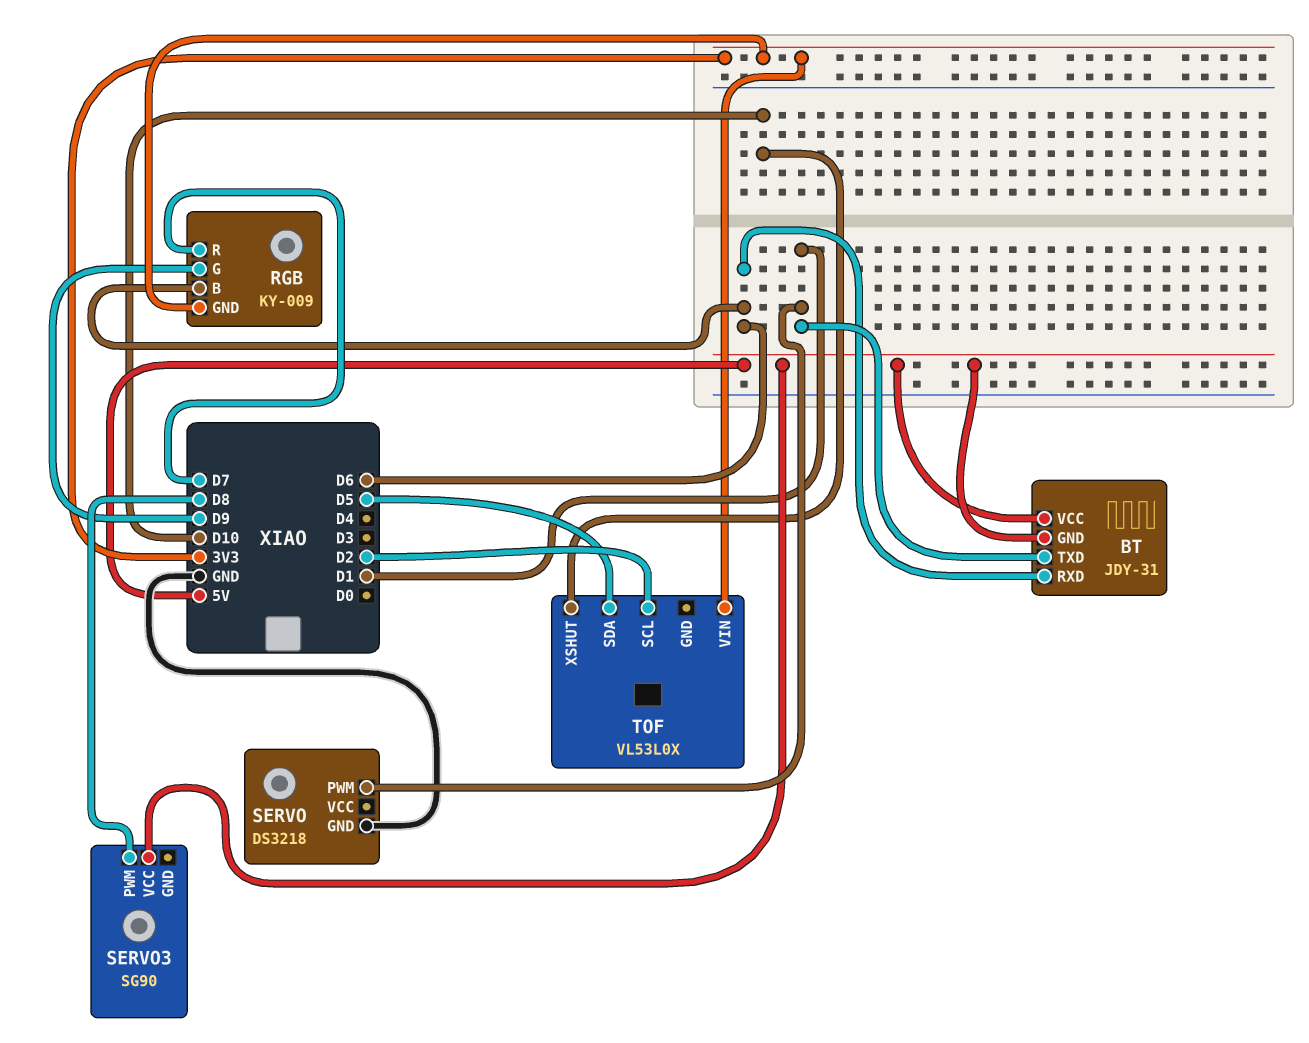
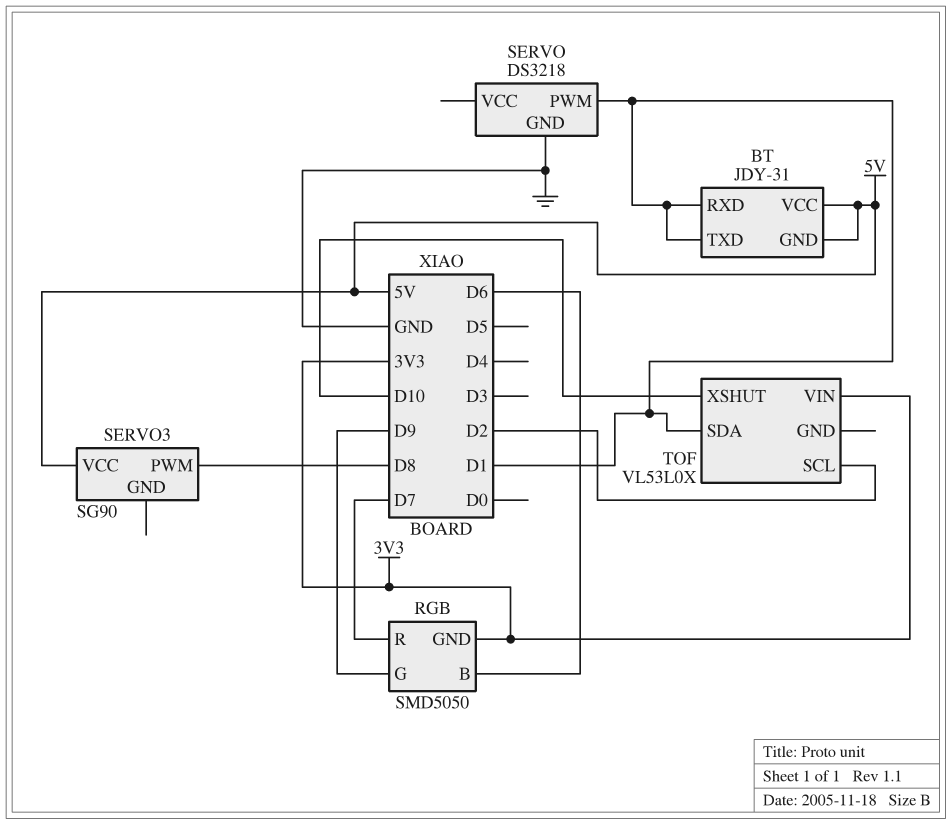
BT pin RXD: D6 -> D1
RGB: KY-009 -> SMD5050
TOF pin SDA: D5 -> D1

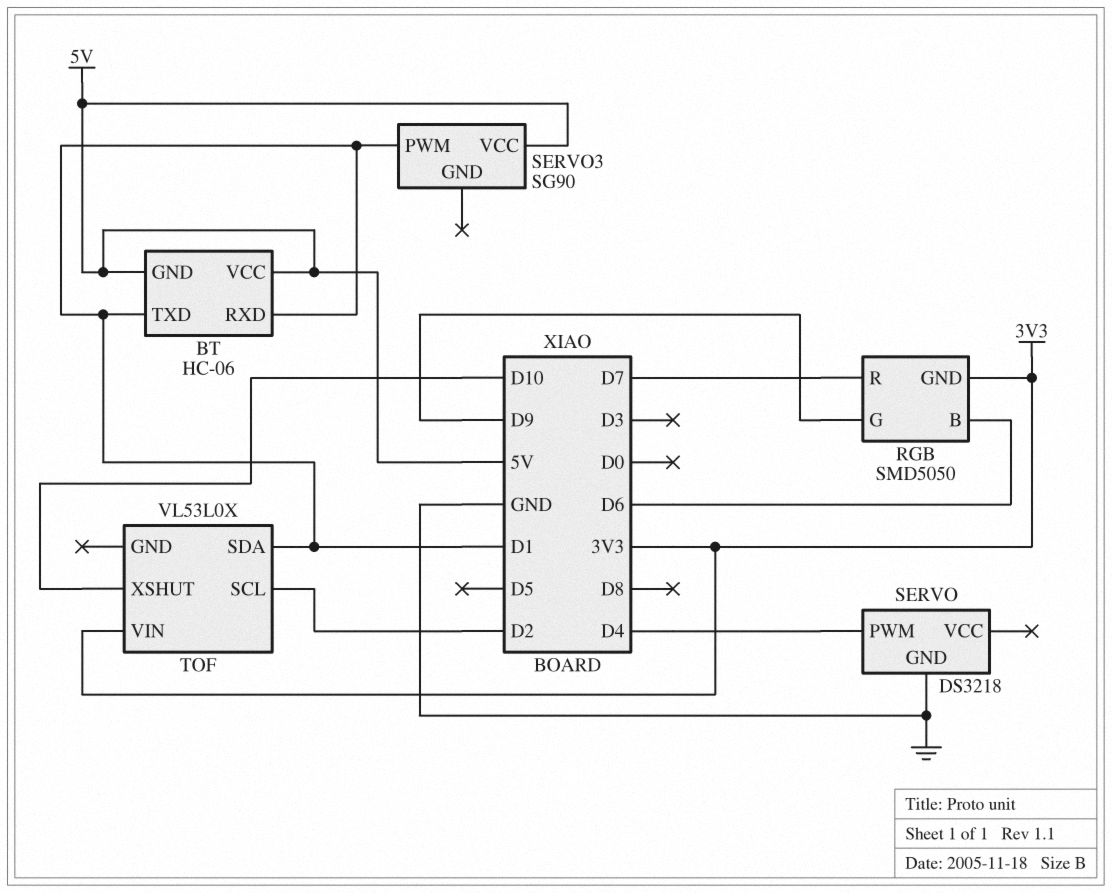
BT: JDY-31 -> HC-06
SERVO pin PWM: D1 -> D4
SERVO3 pin PWM: D8 -> D1

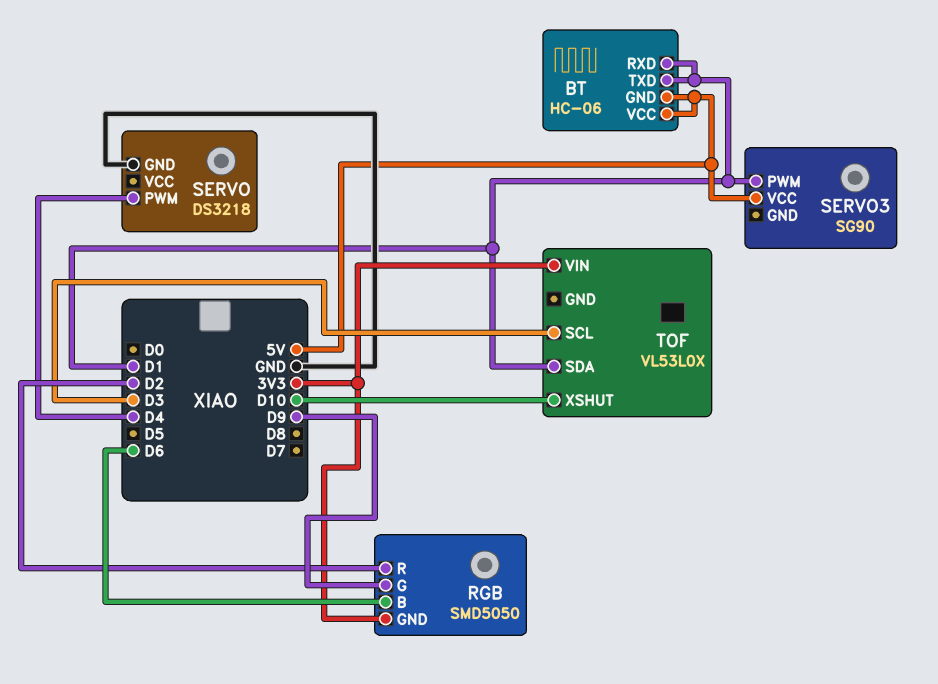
RGB pin R: D7 -> D2
TOF pin SCL: D2 -> D3

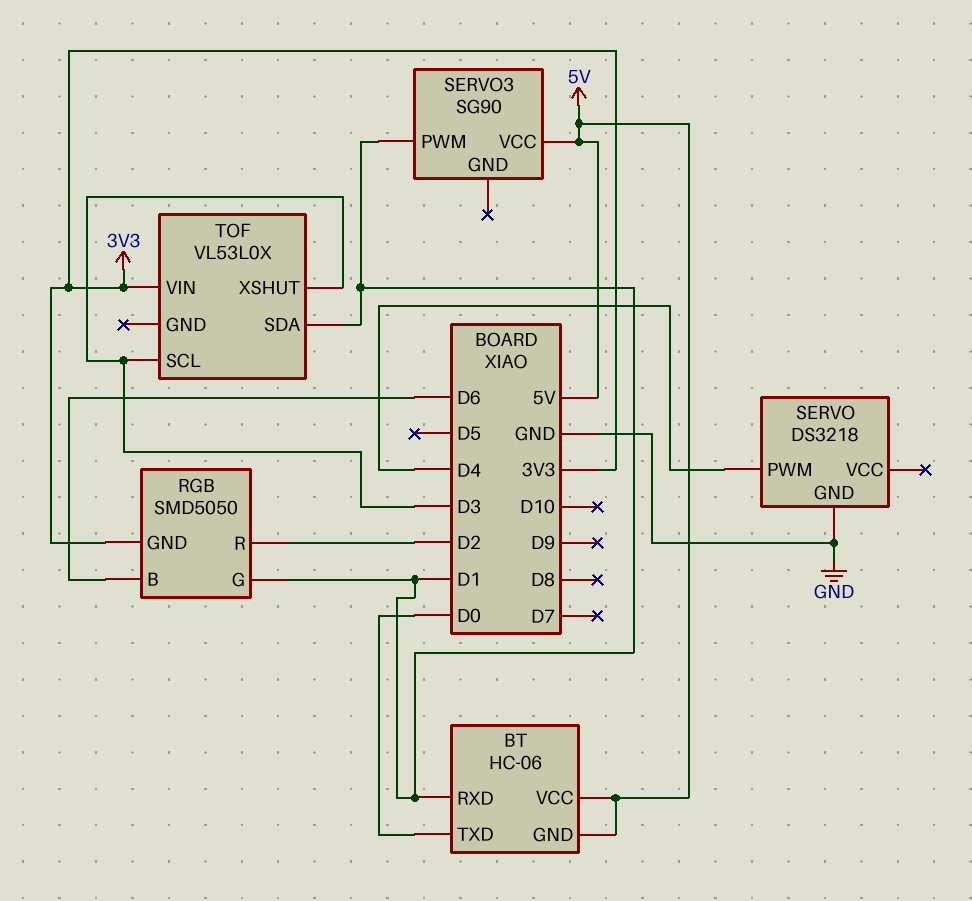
BT pin TXD: D1 -> D0
RGB pin G: D9 -> D1
TOF pin XSHUT: D10 -> D3

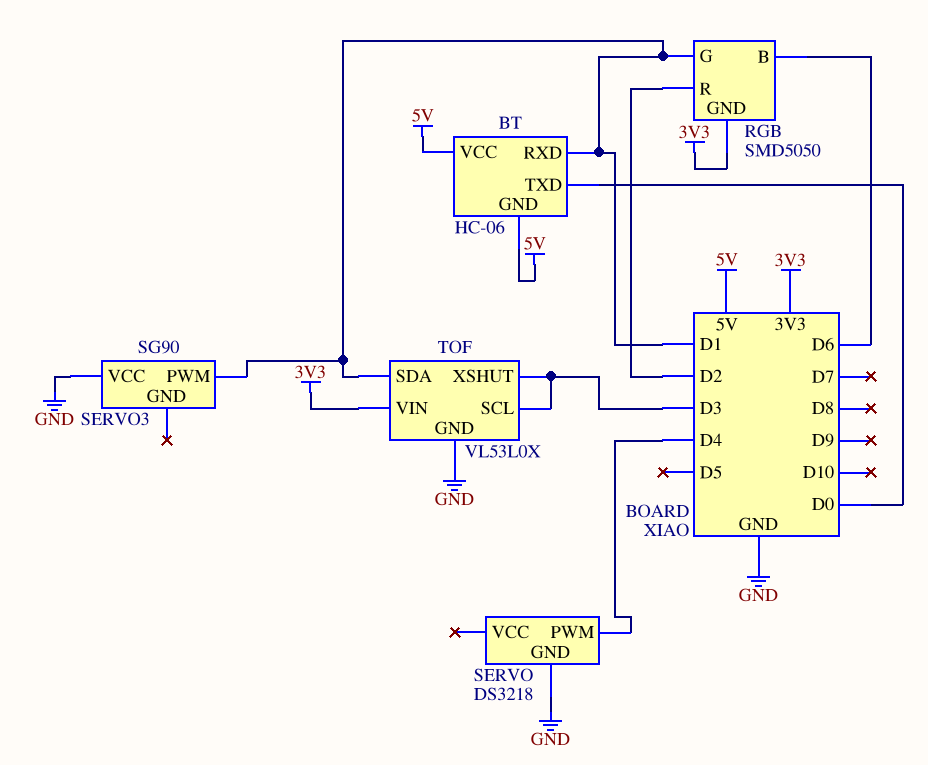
SERVO3 pin VCC: 5V -> GND
TOF pin GND: none -> GND

